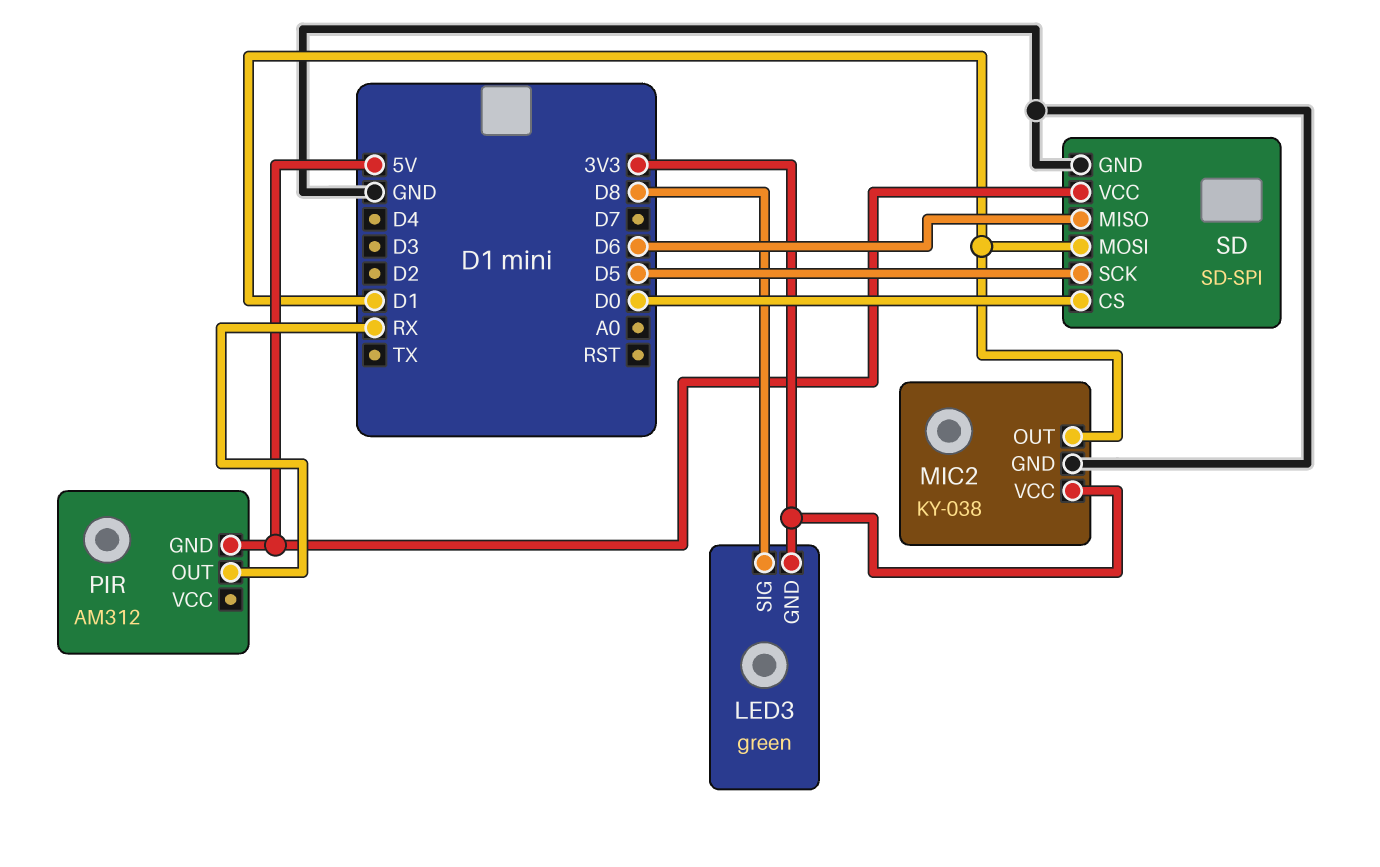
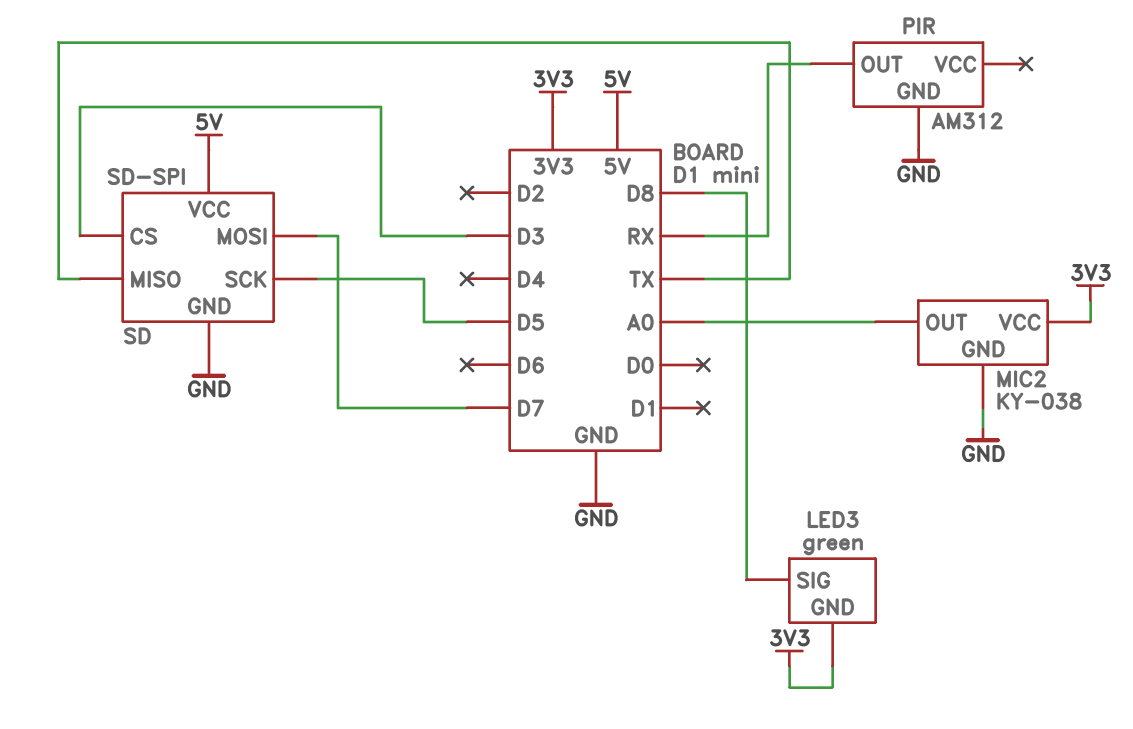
MIC2 pin OUT: D1 -> A0
PIR pin GND: 5V -> GND
SD pin CS: D0 -> D3
SD pin MISO: D6 -> TX
SD pin MOSI: D1 -> D7

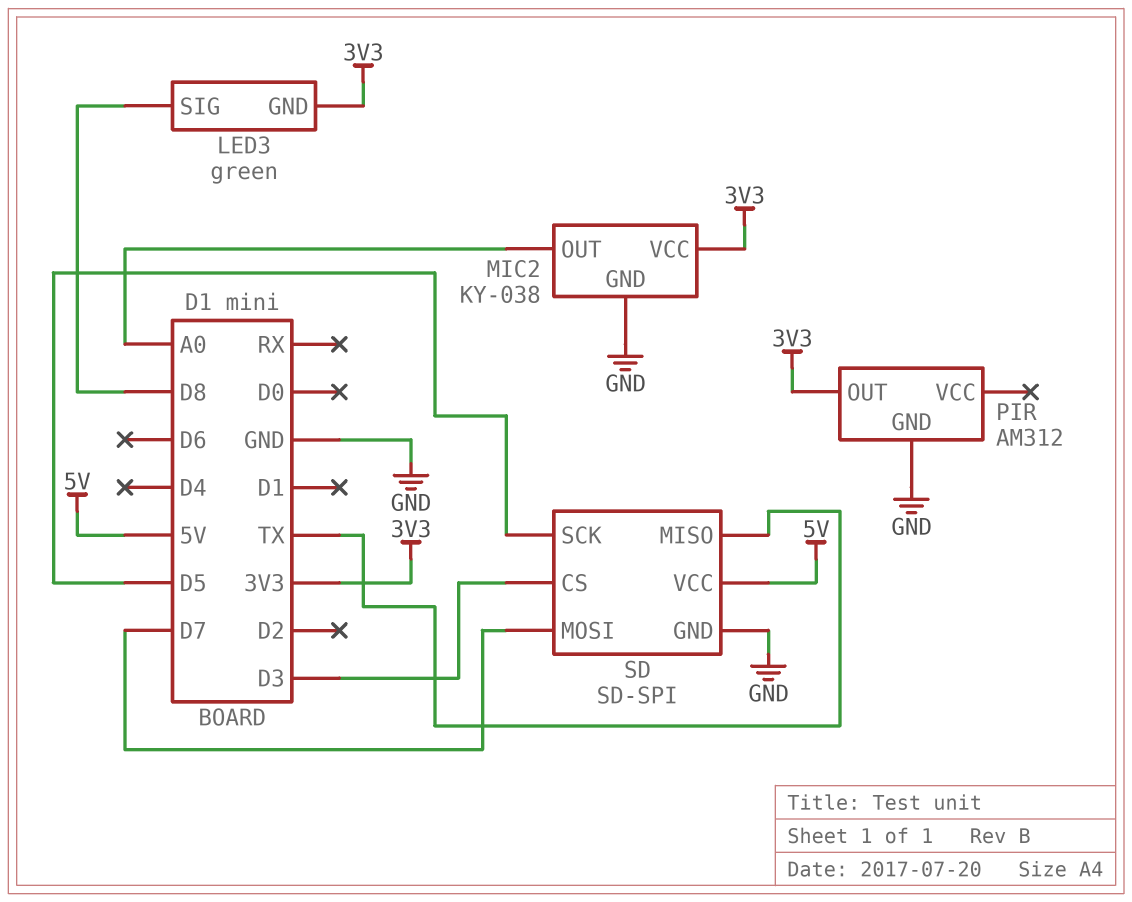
PIR pin OUT: RX -> 3V3

